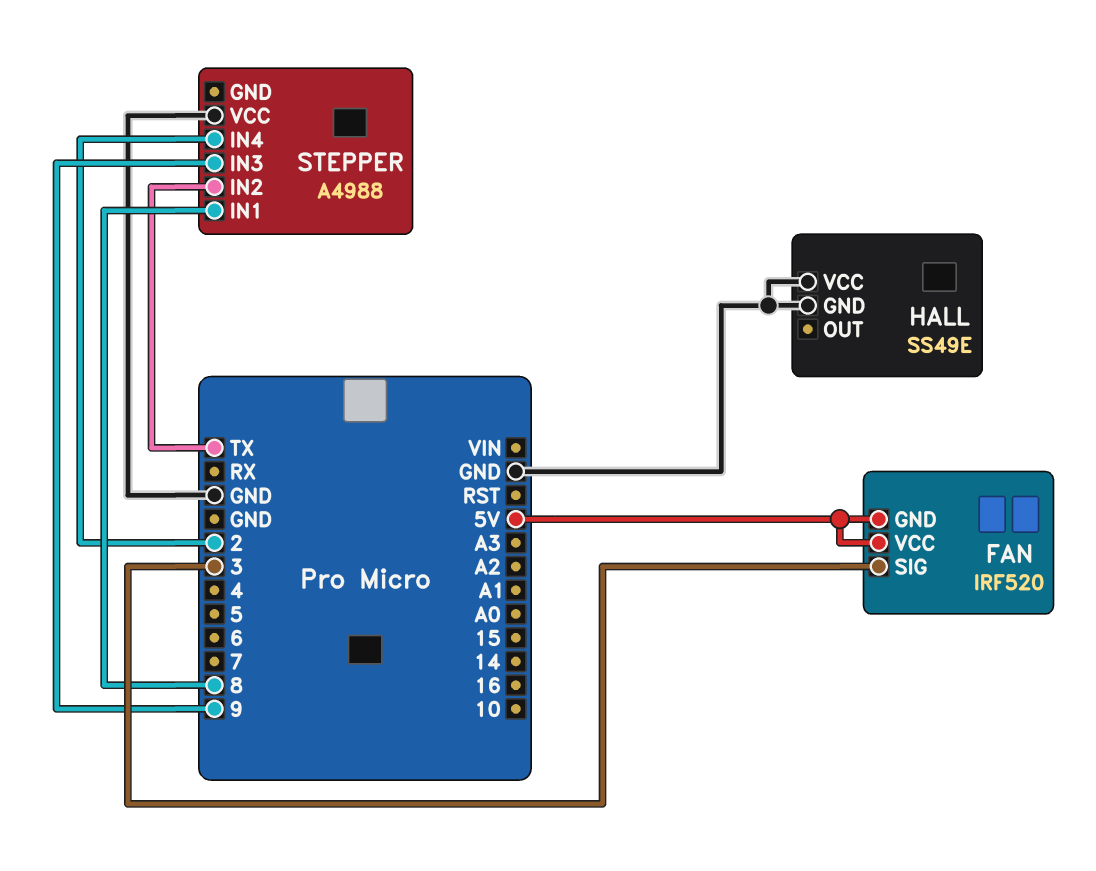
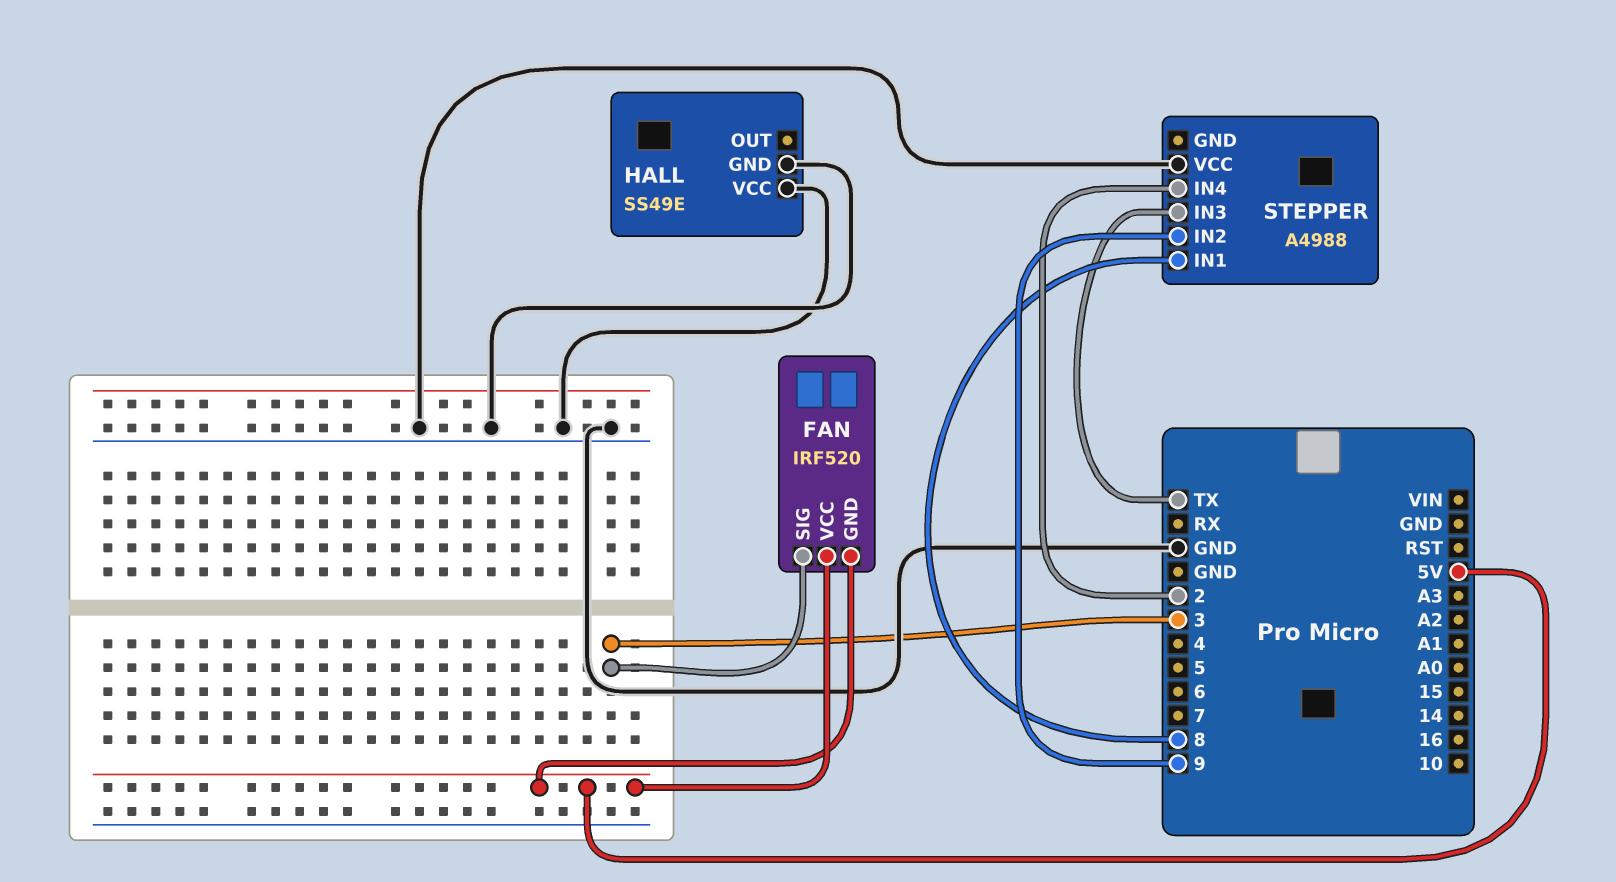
STEPPER pin IN2: TX -> 9
STEPPER pin IN3: 9 -> TX

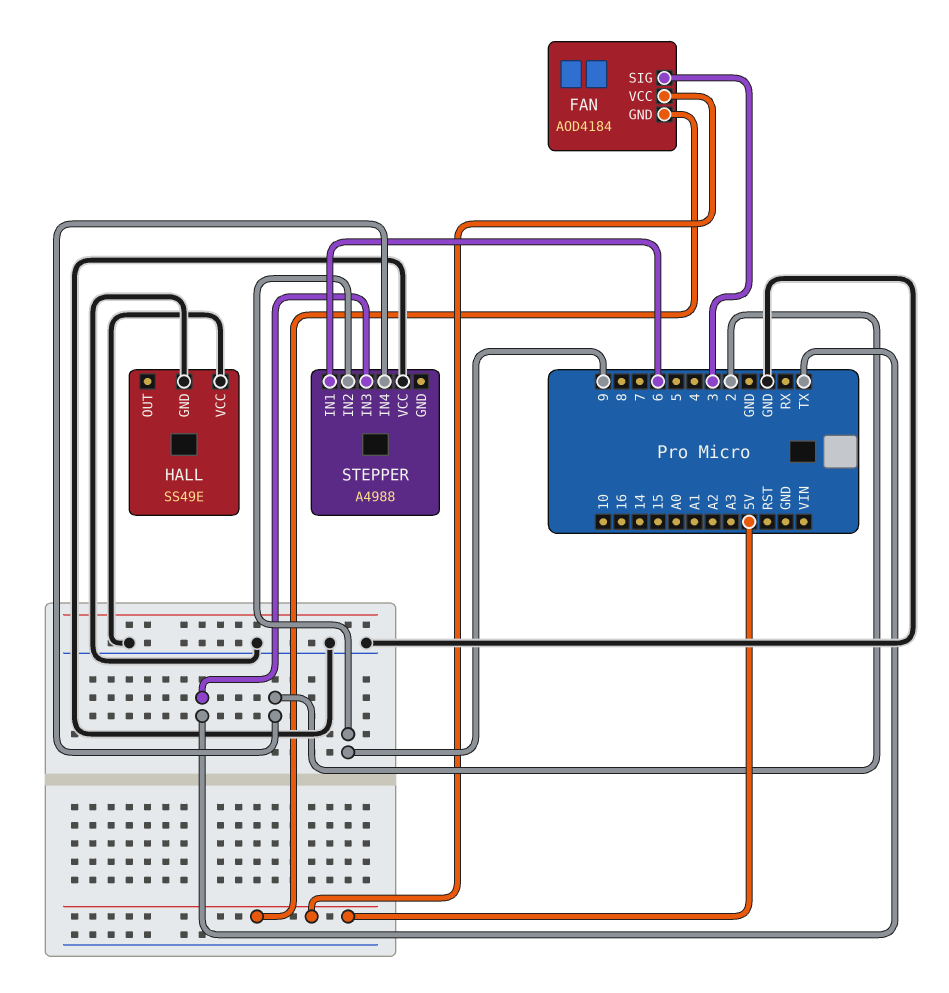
FAN: IRF520 -> AOD4184
STEPPER pin IN1: 8 -> 6

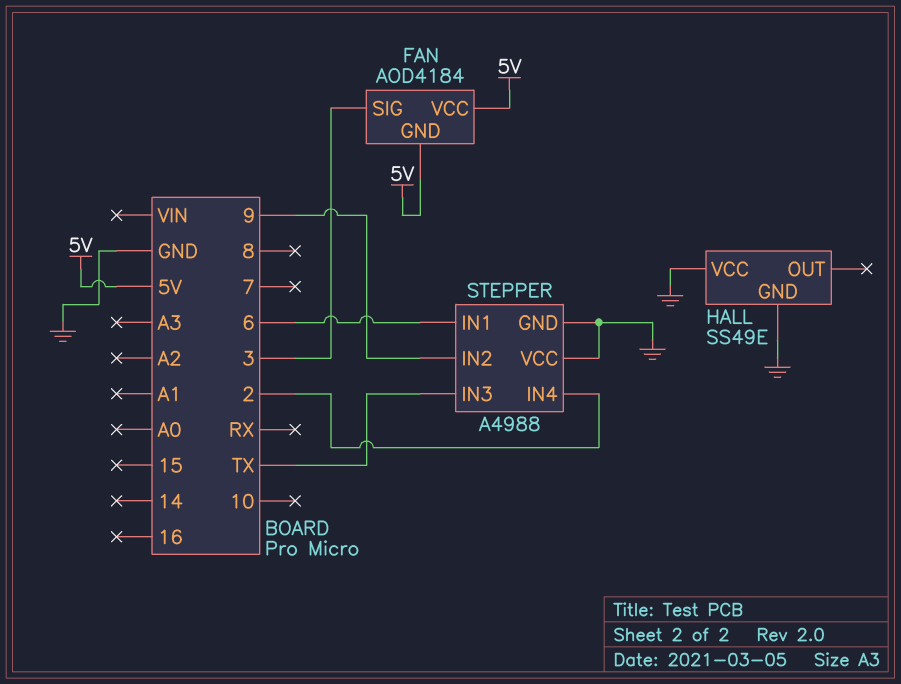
STEPPER pin GND: none -> GND

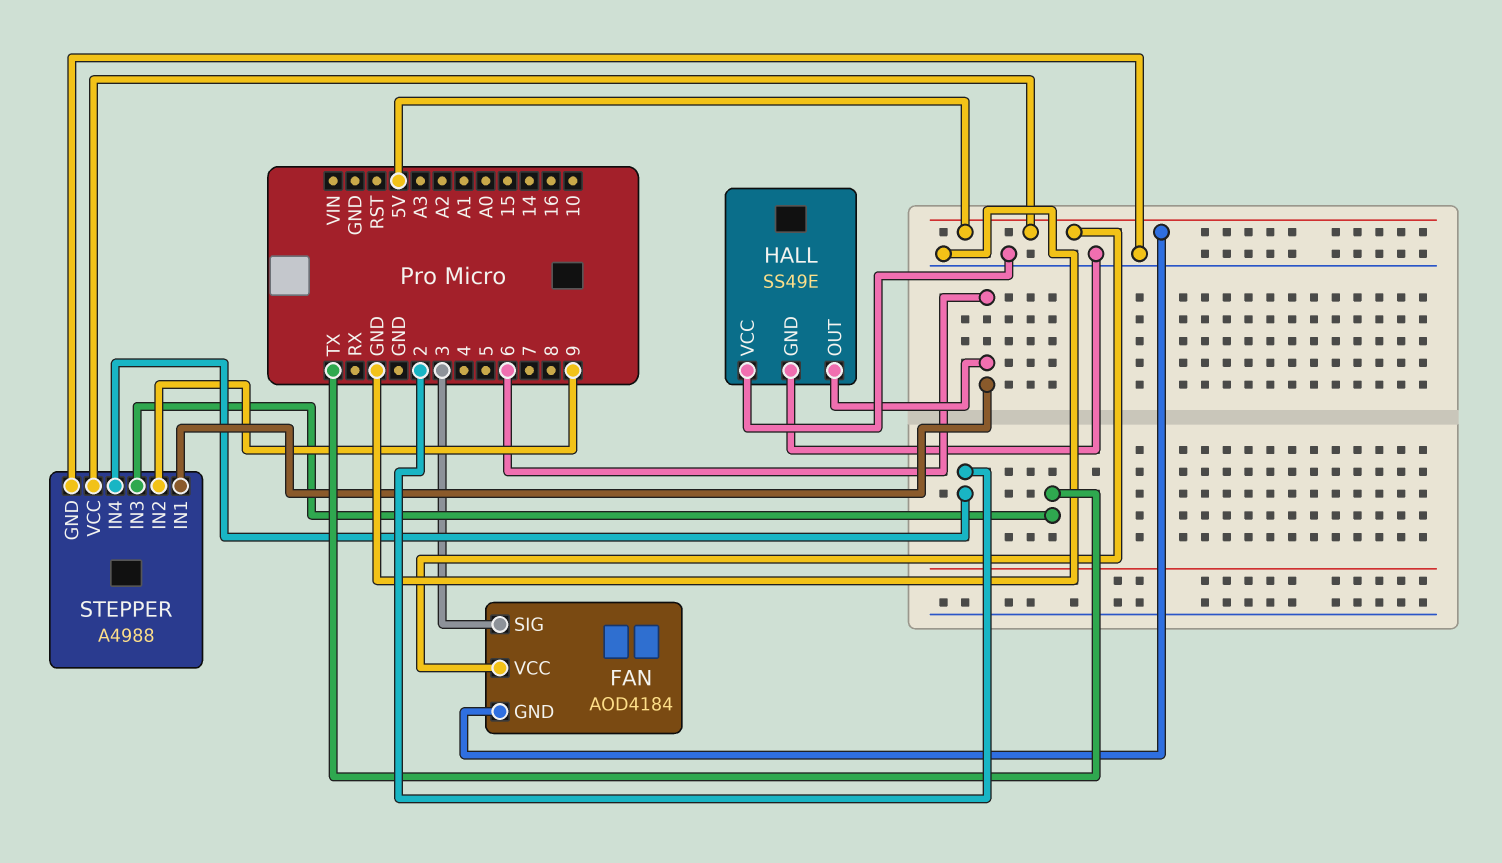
HALL pin OUT: none -> 6
STEPPER pin VCC: GND -> 5V

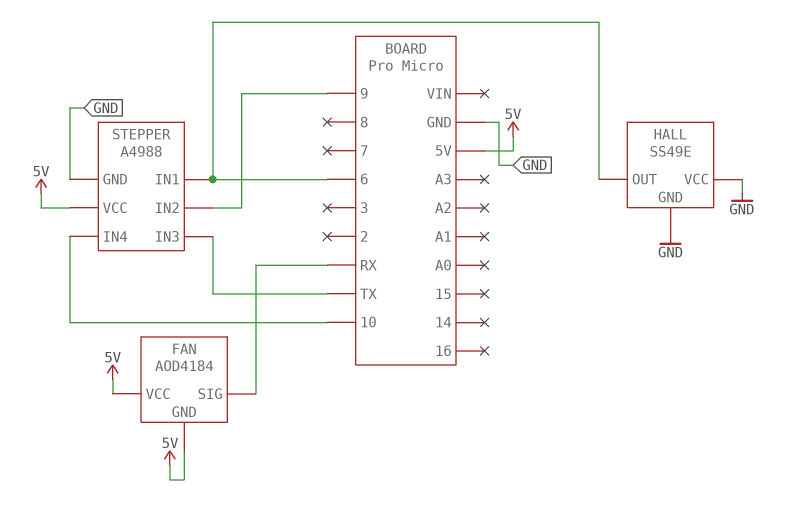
FAN pin SIG: 3 -> RX
STEPPER pin IN4: 2 -> 10

